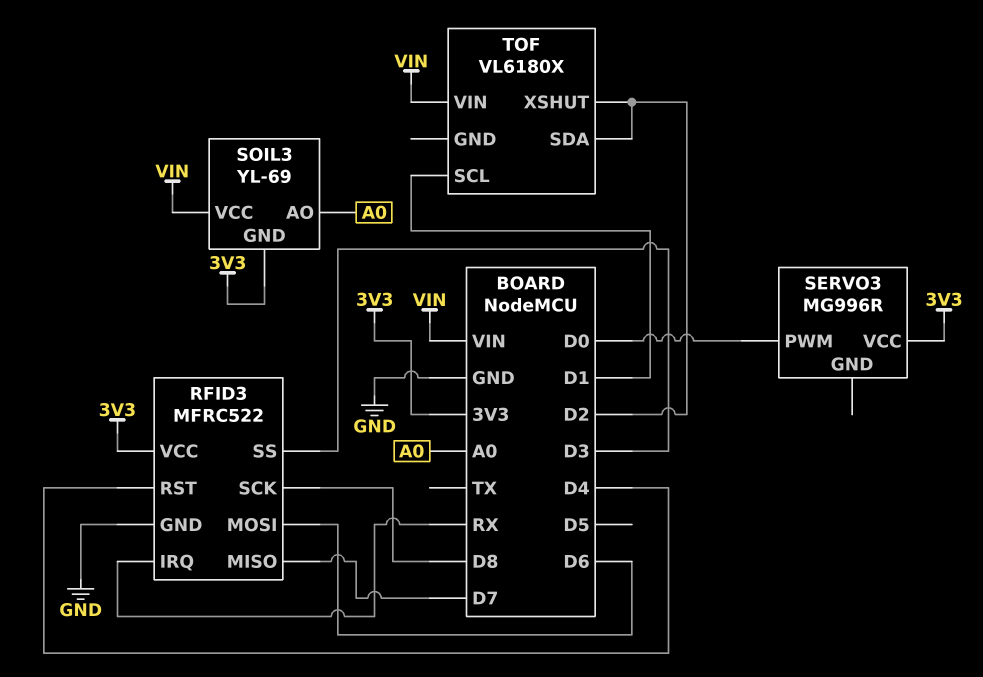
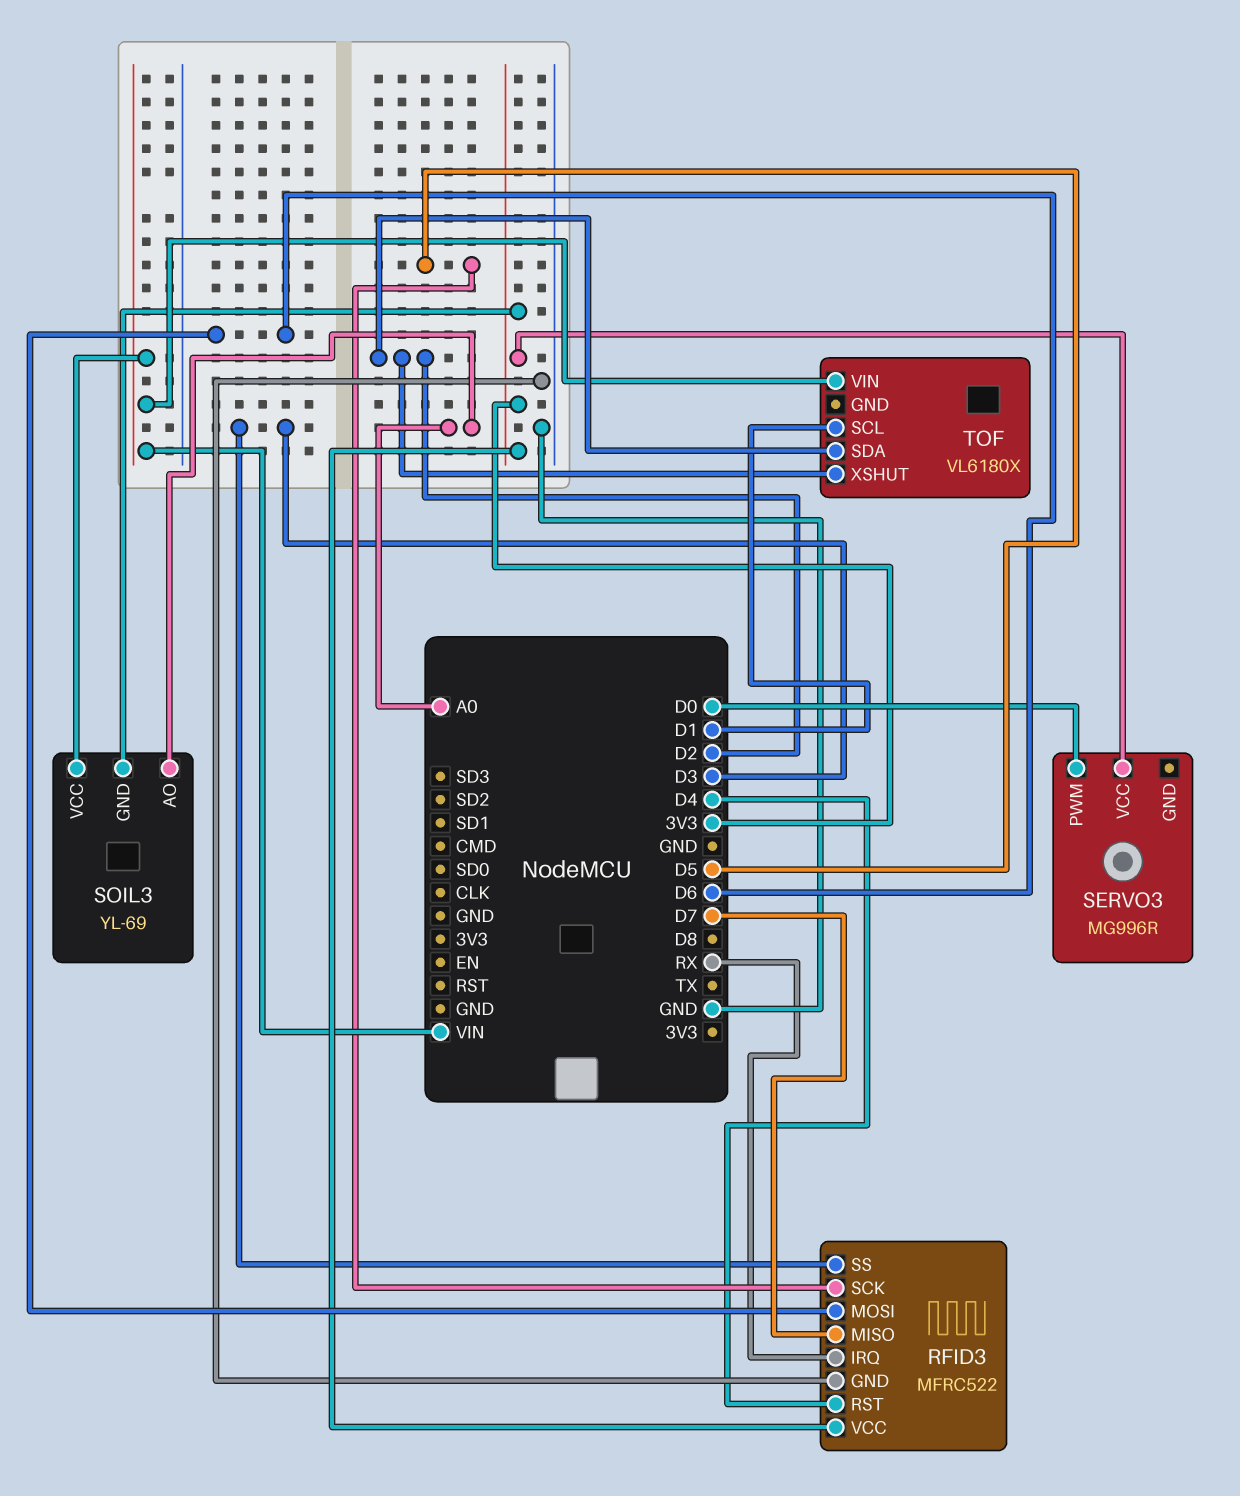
RFID3 pin SCK: D8 -> D5

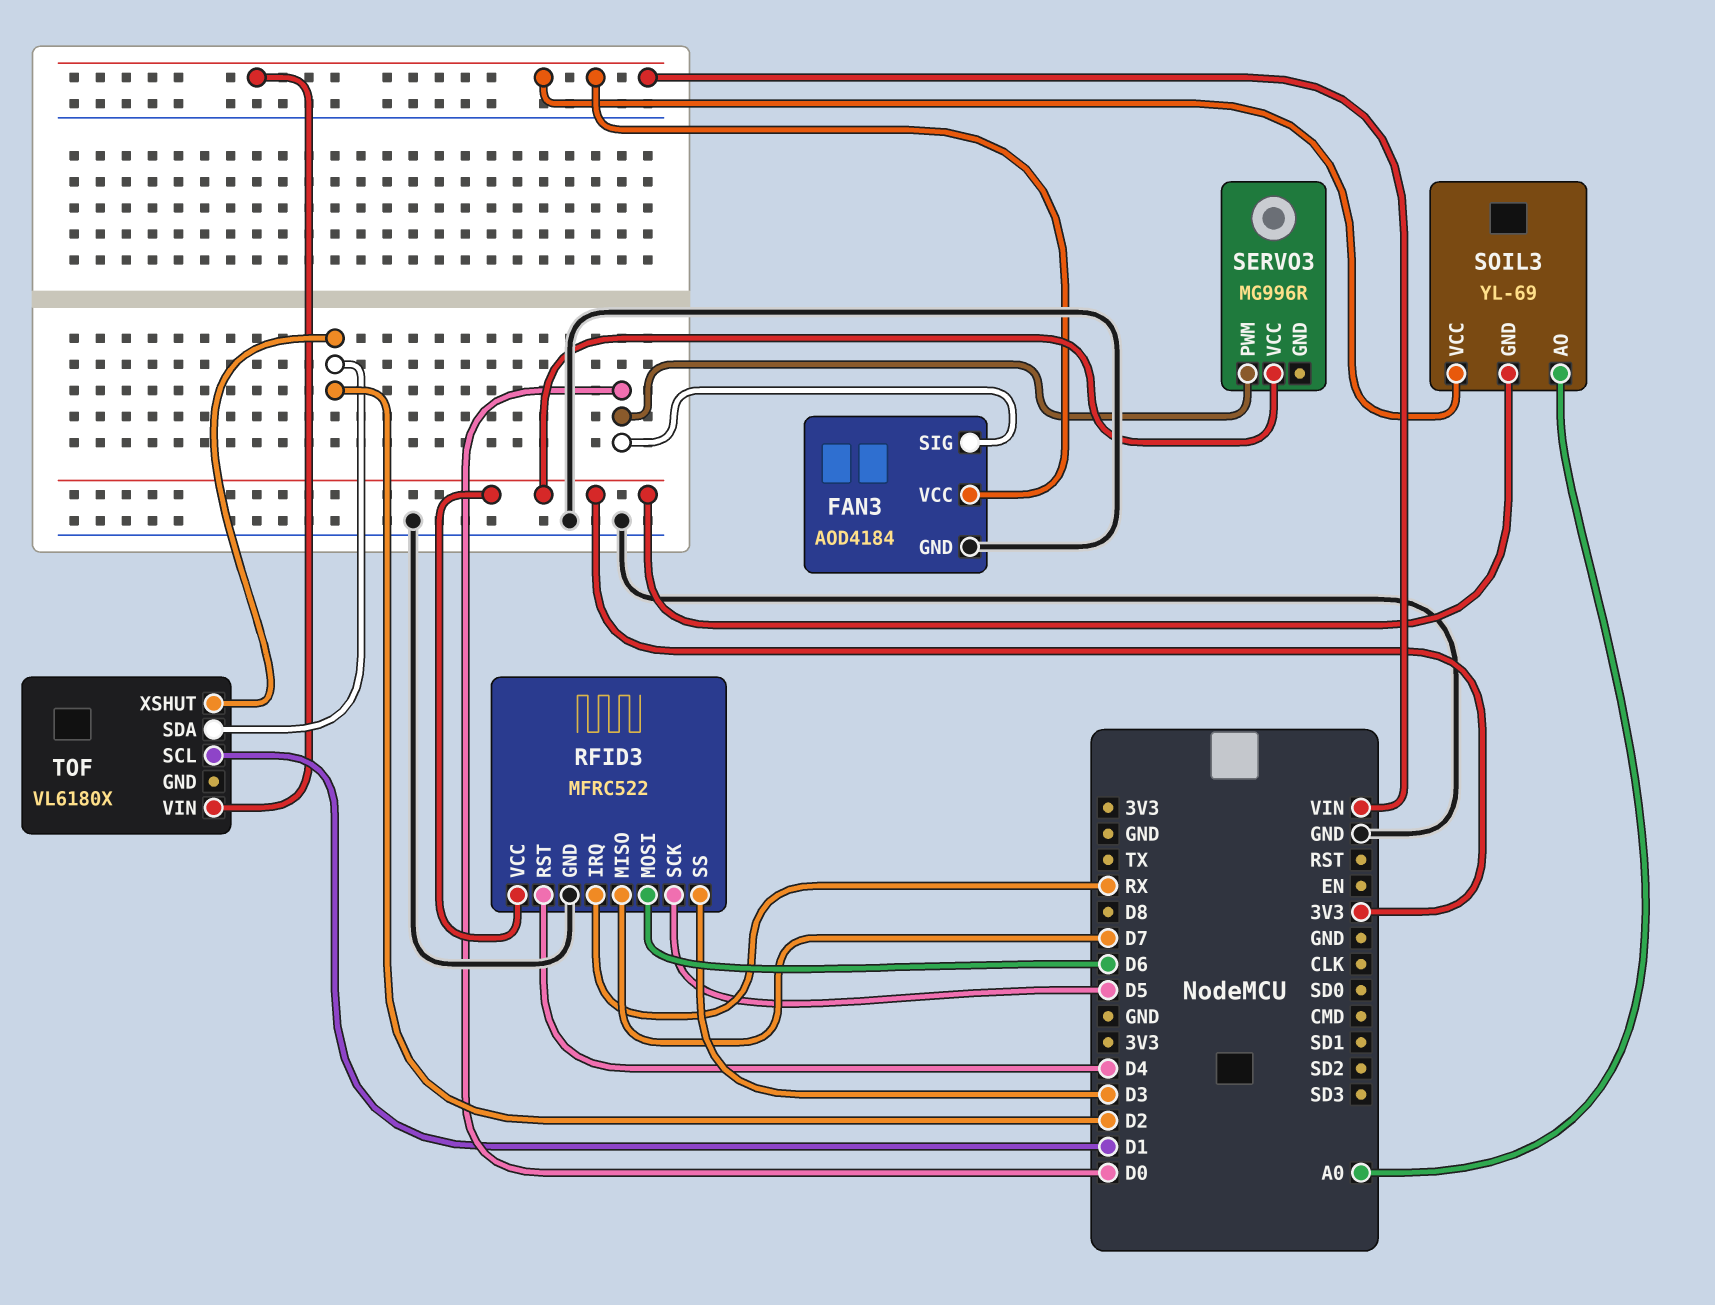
FAN3: none -> AOD4184
FAN3 pin GND: none -> GND
FAN3 pin SIG: none -> D0
FAN3 pin VCC: none -> VIN

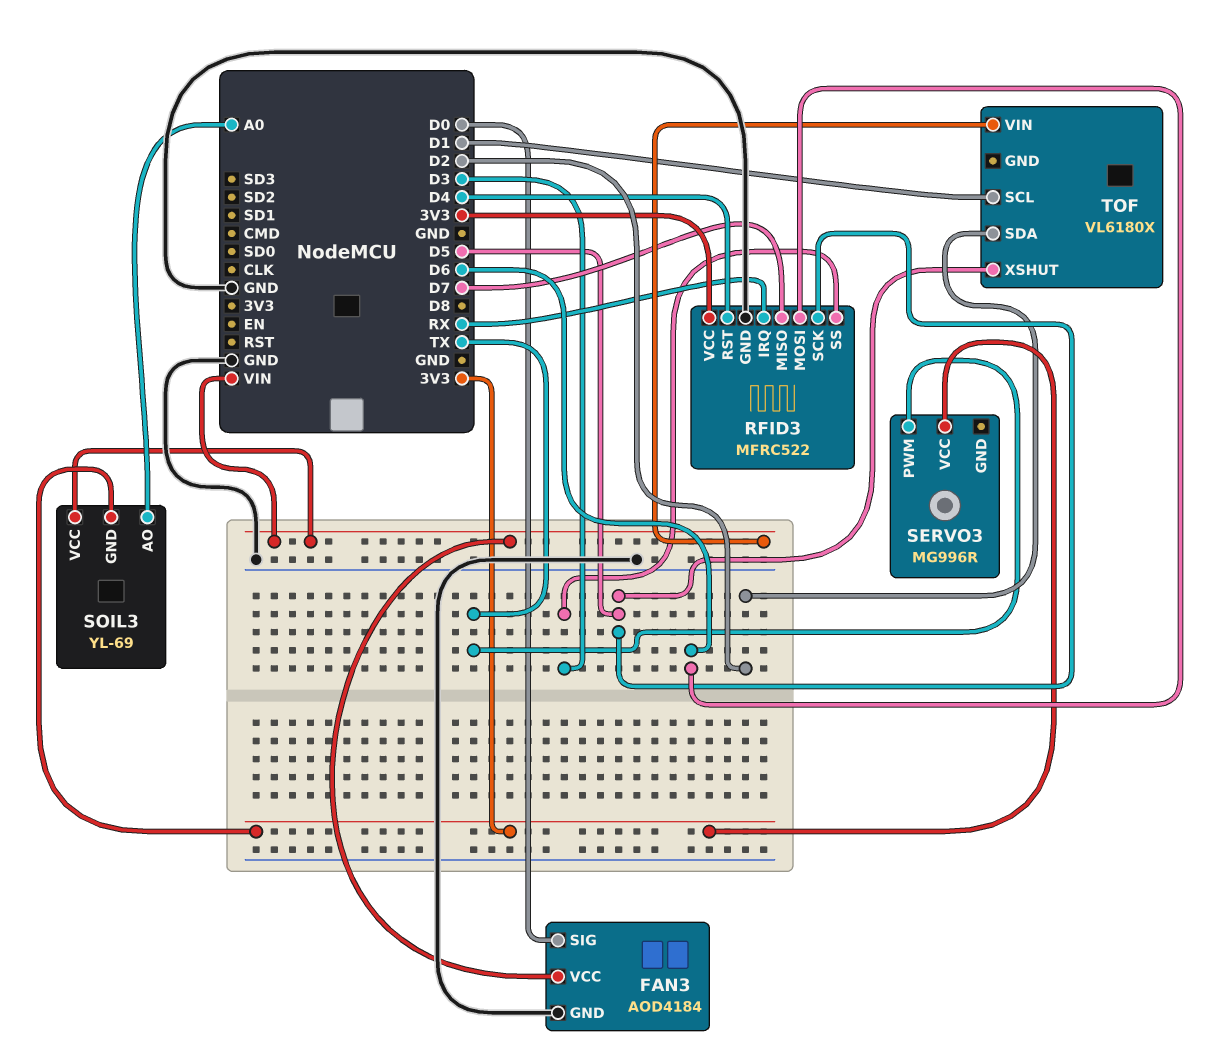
SERVO3 pin PWM: D0 -> TX
TOF pin XSHUT: D2 -> D5

